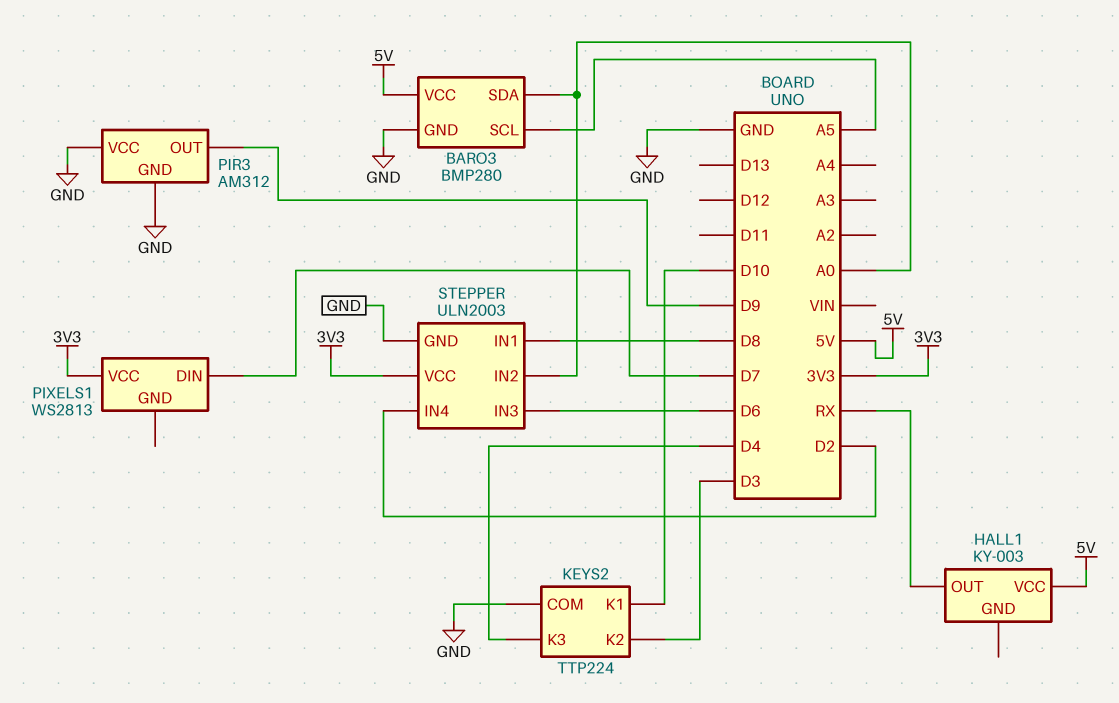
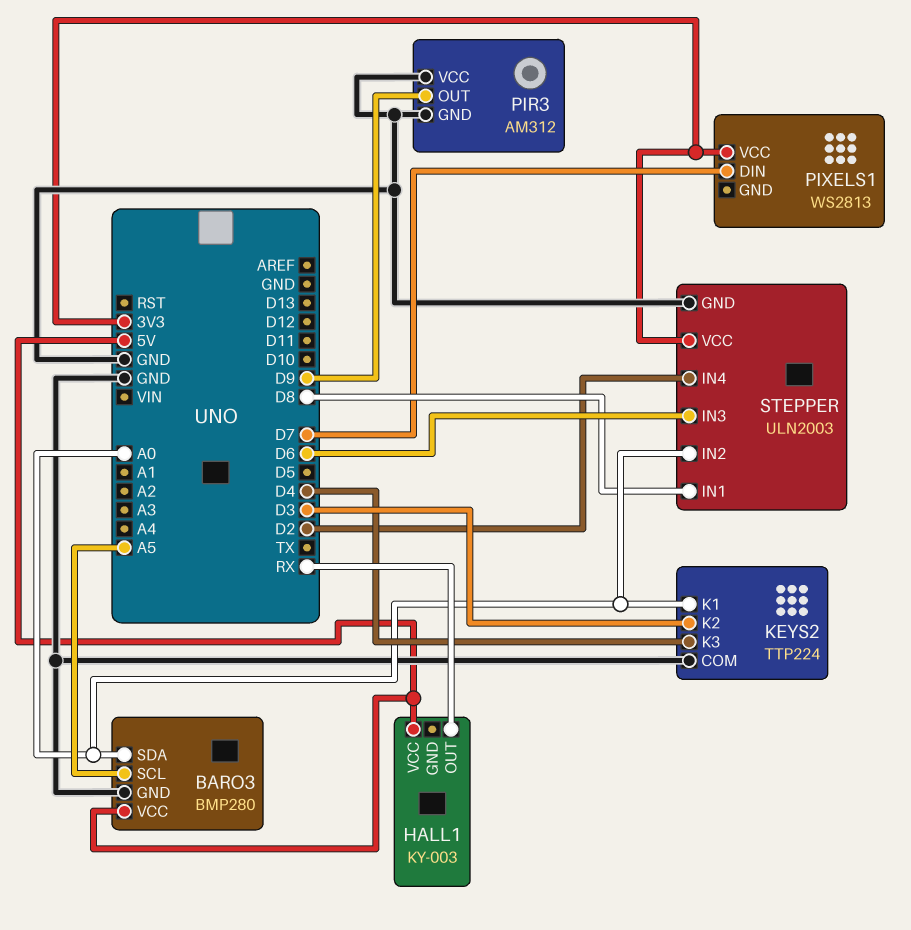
KEYS2 pin K1: D10 -> A0

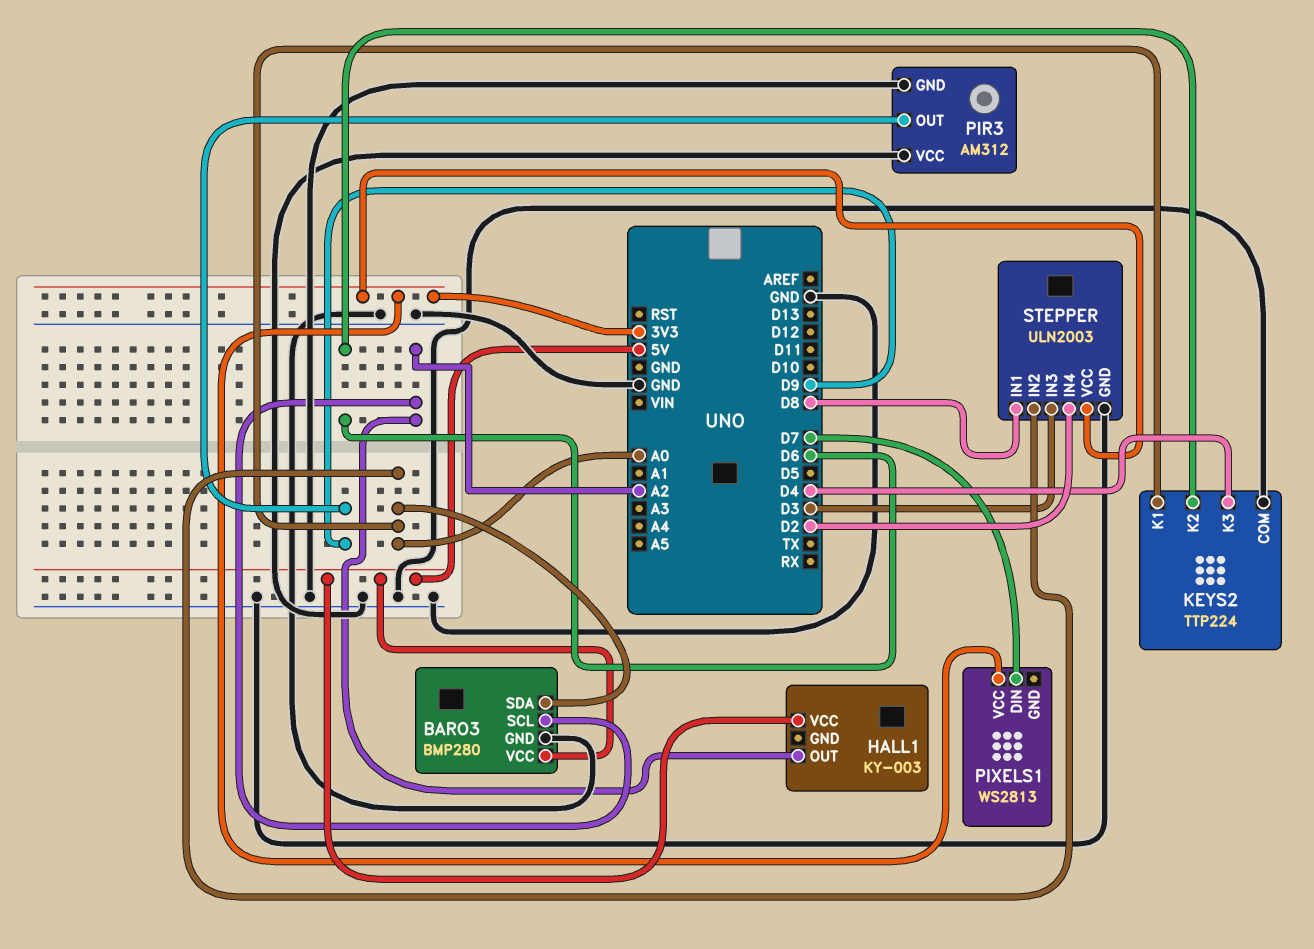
BARO3 pin SCL: A5 -> A2
HALL1 pin OUT: RX -> A2
KEYS2 pin K2: D3 -> D6
STEPPER pin IN3: D6 -> D3

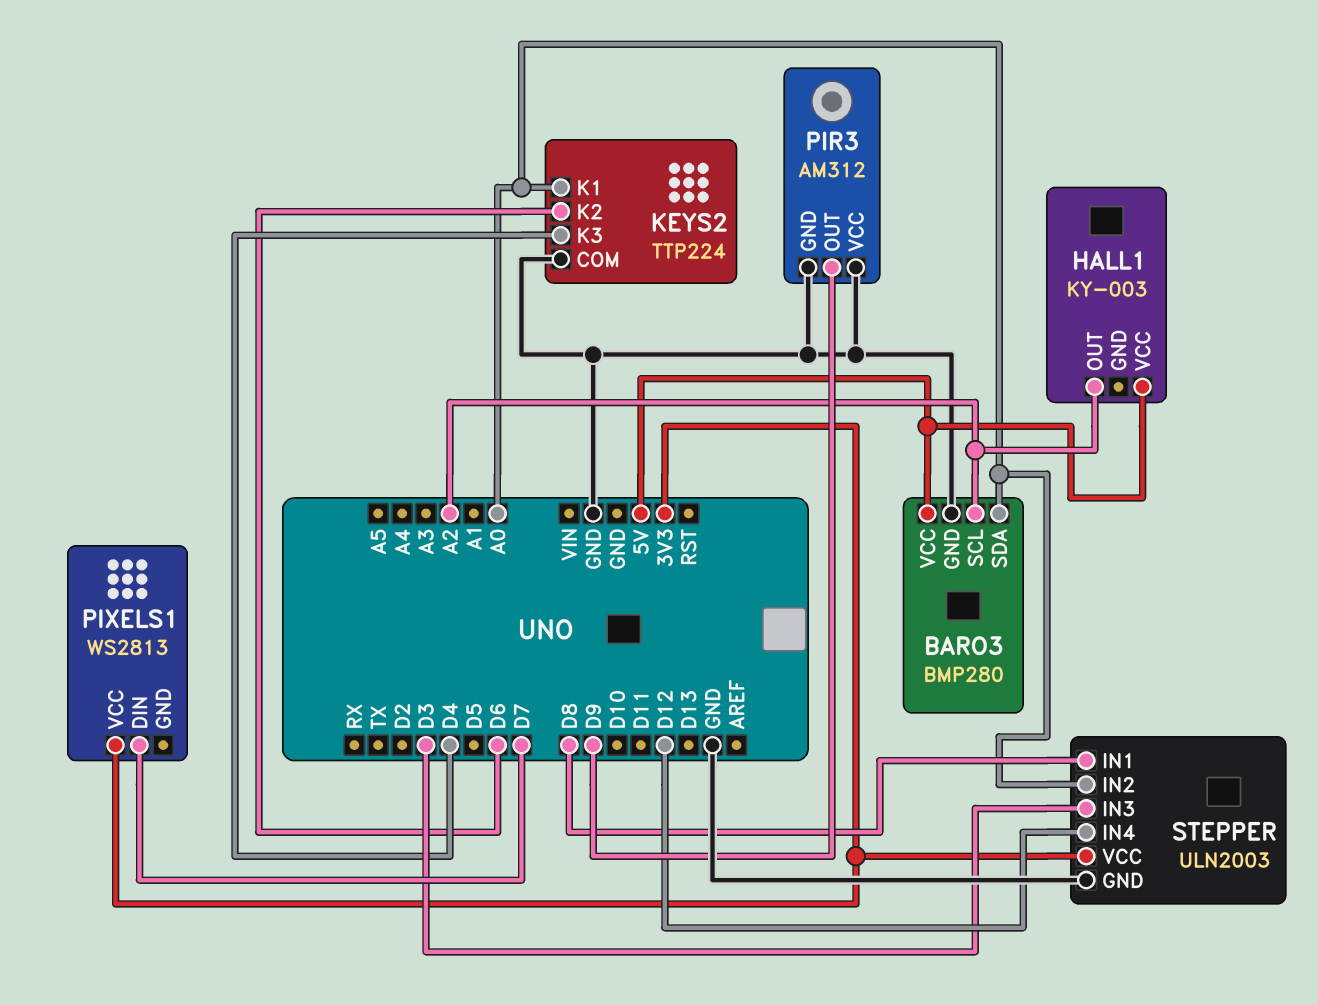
STEPPER pin IN4: D2 -> D12

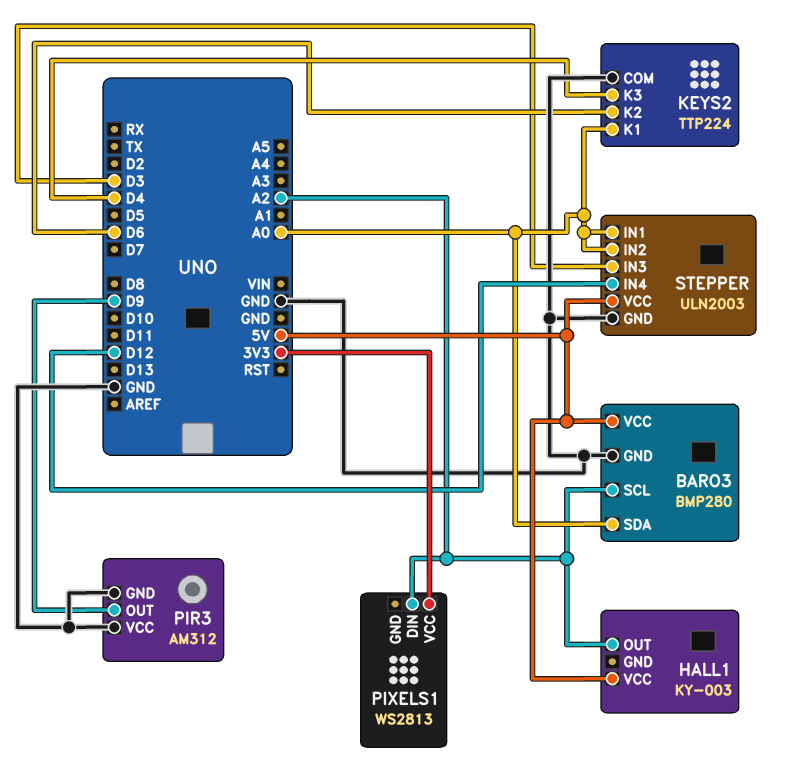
PIXELS1 pin DIN: D7 -> A2
STEPPER pin IN1: D8 -> A0
STEPPER pin VCC: 3V3 -> 5V

